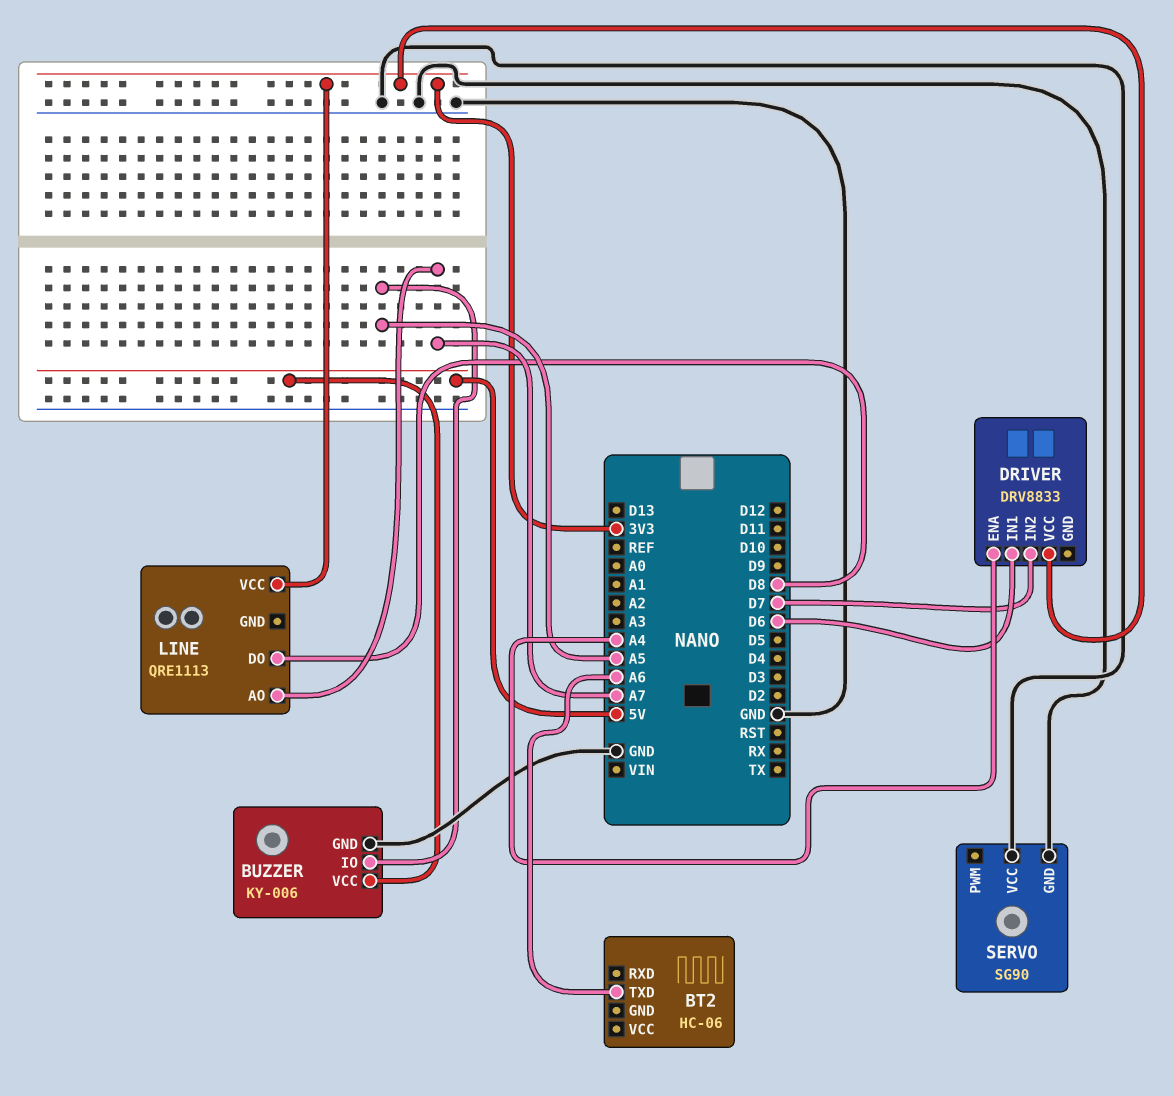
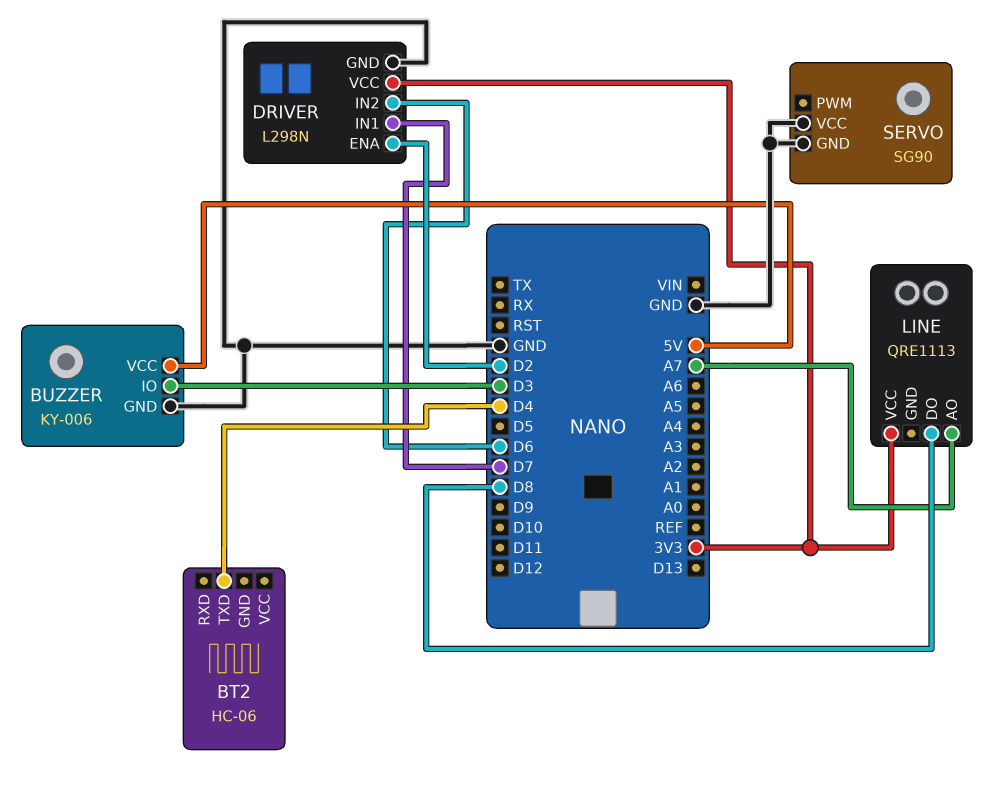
BT2 pin TXD: A6 -> D4
BUZZER pin IO: A5 -> D3
DRIVER: DRV8833 -> L298N
DRIVER pin ENA: A4 -> D2
DRIVER pin GND: none -> GND
DRIVER pin IN1: D6 -> D7
DRIVER pin IN2: D7 -> D6

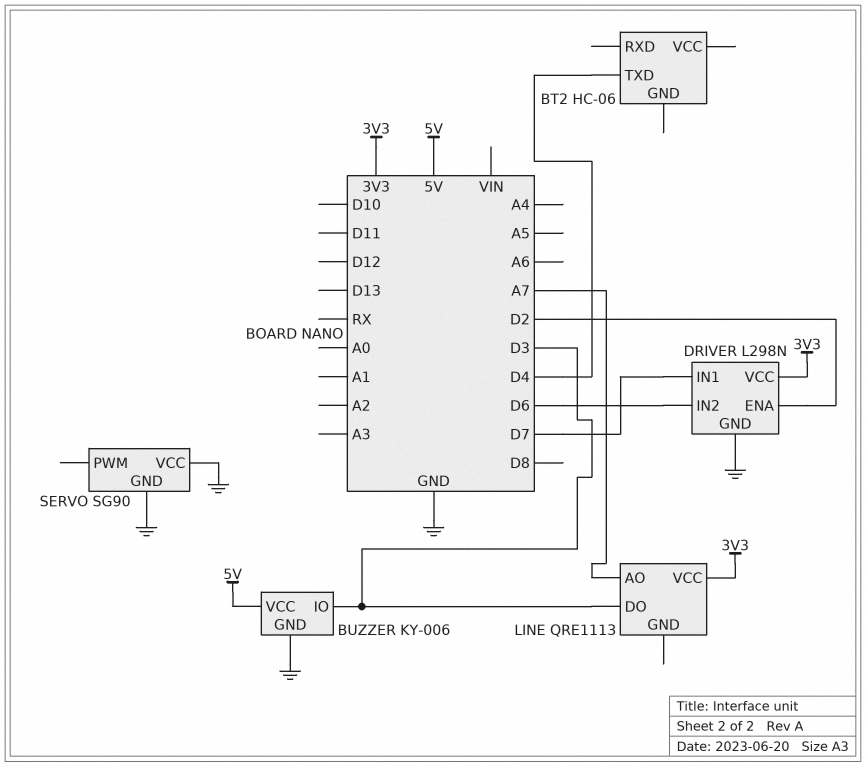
LINE pin DO: D8 -> D3

